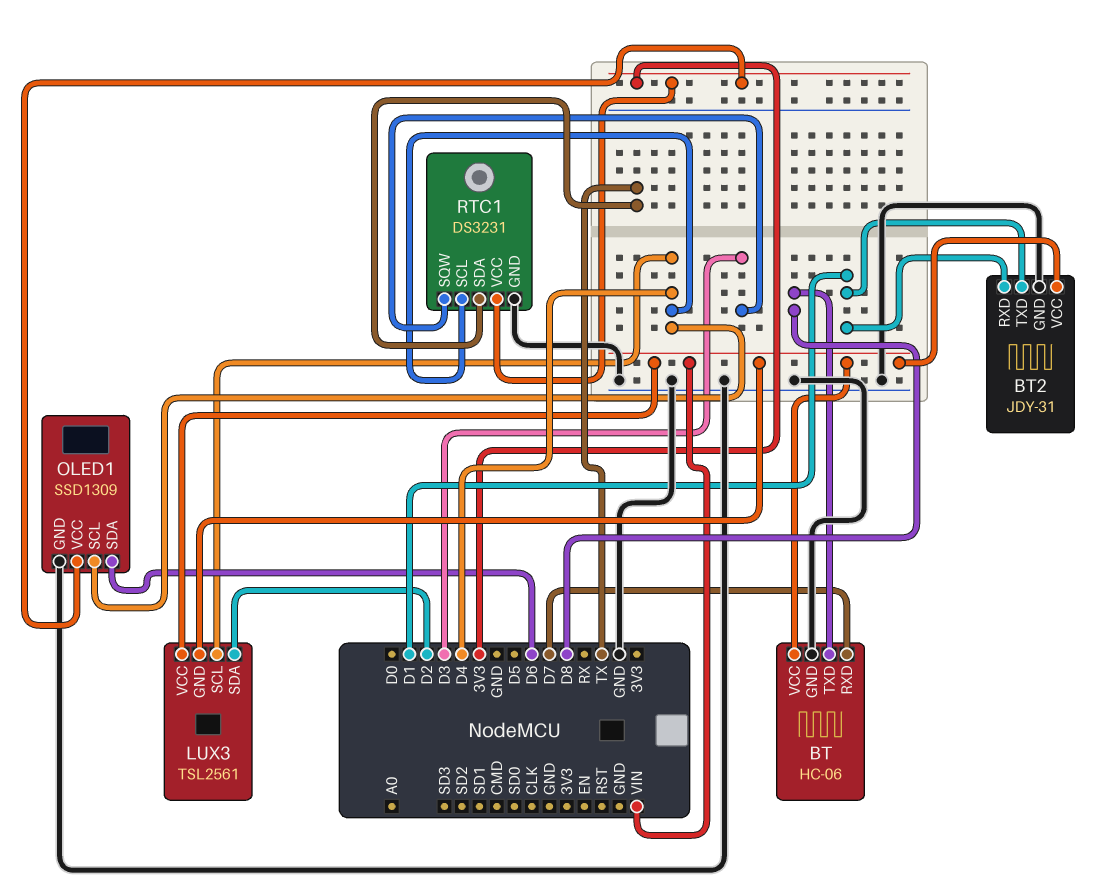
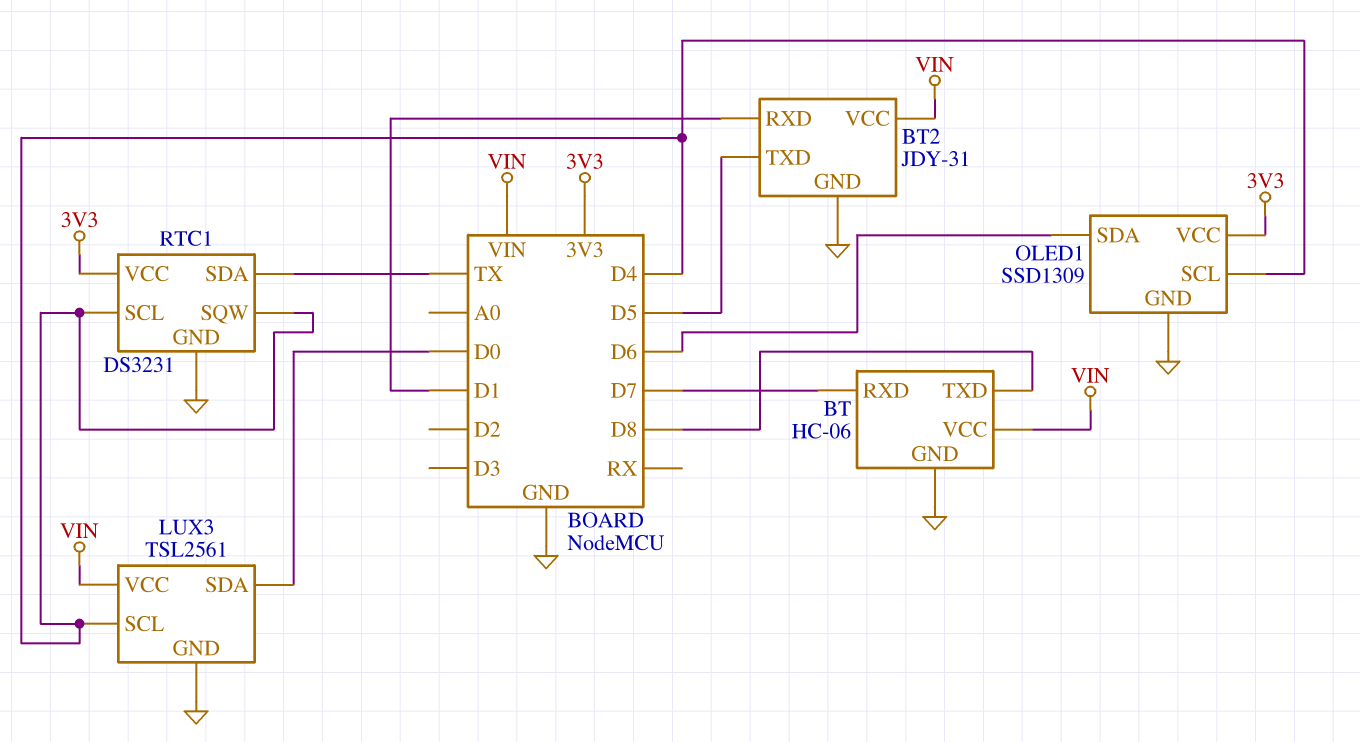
BT2 pin TXD: D1 -> D5
LUX3 pin GND: VIN -> GND
LUX3 pin SDA: D2 -> D0
RTC1 pin SQW: D3 -> D4

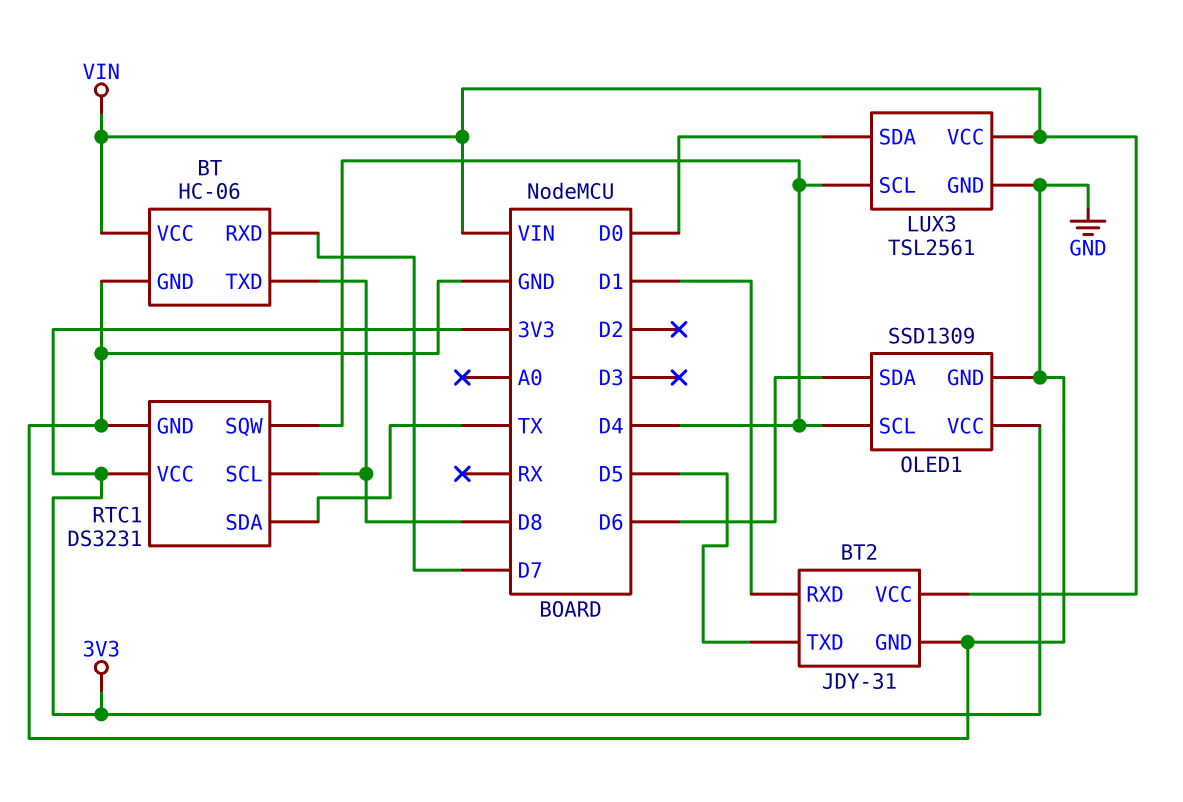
RTC1 pin SCL: D4 -> D8

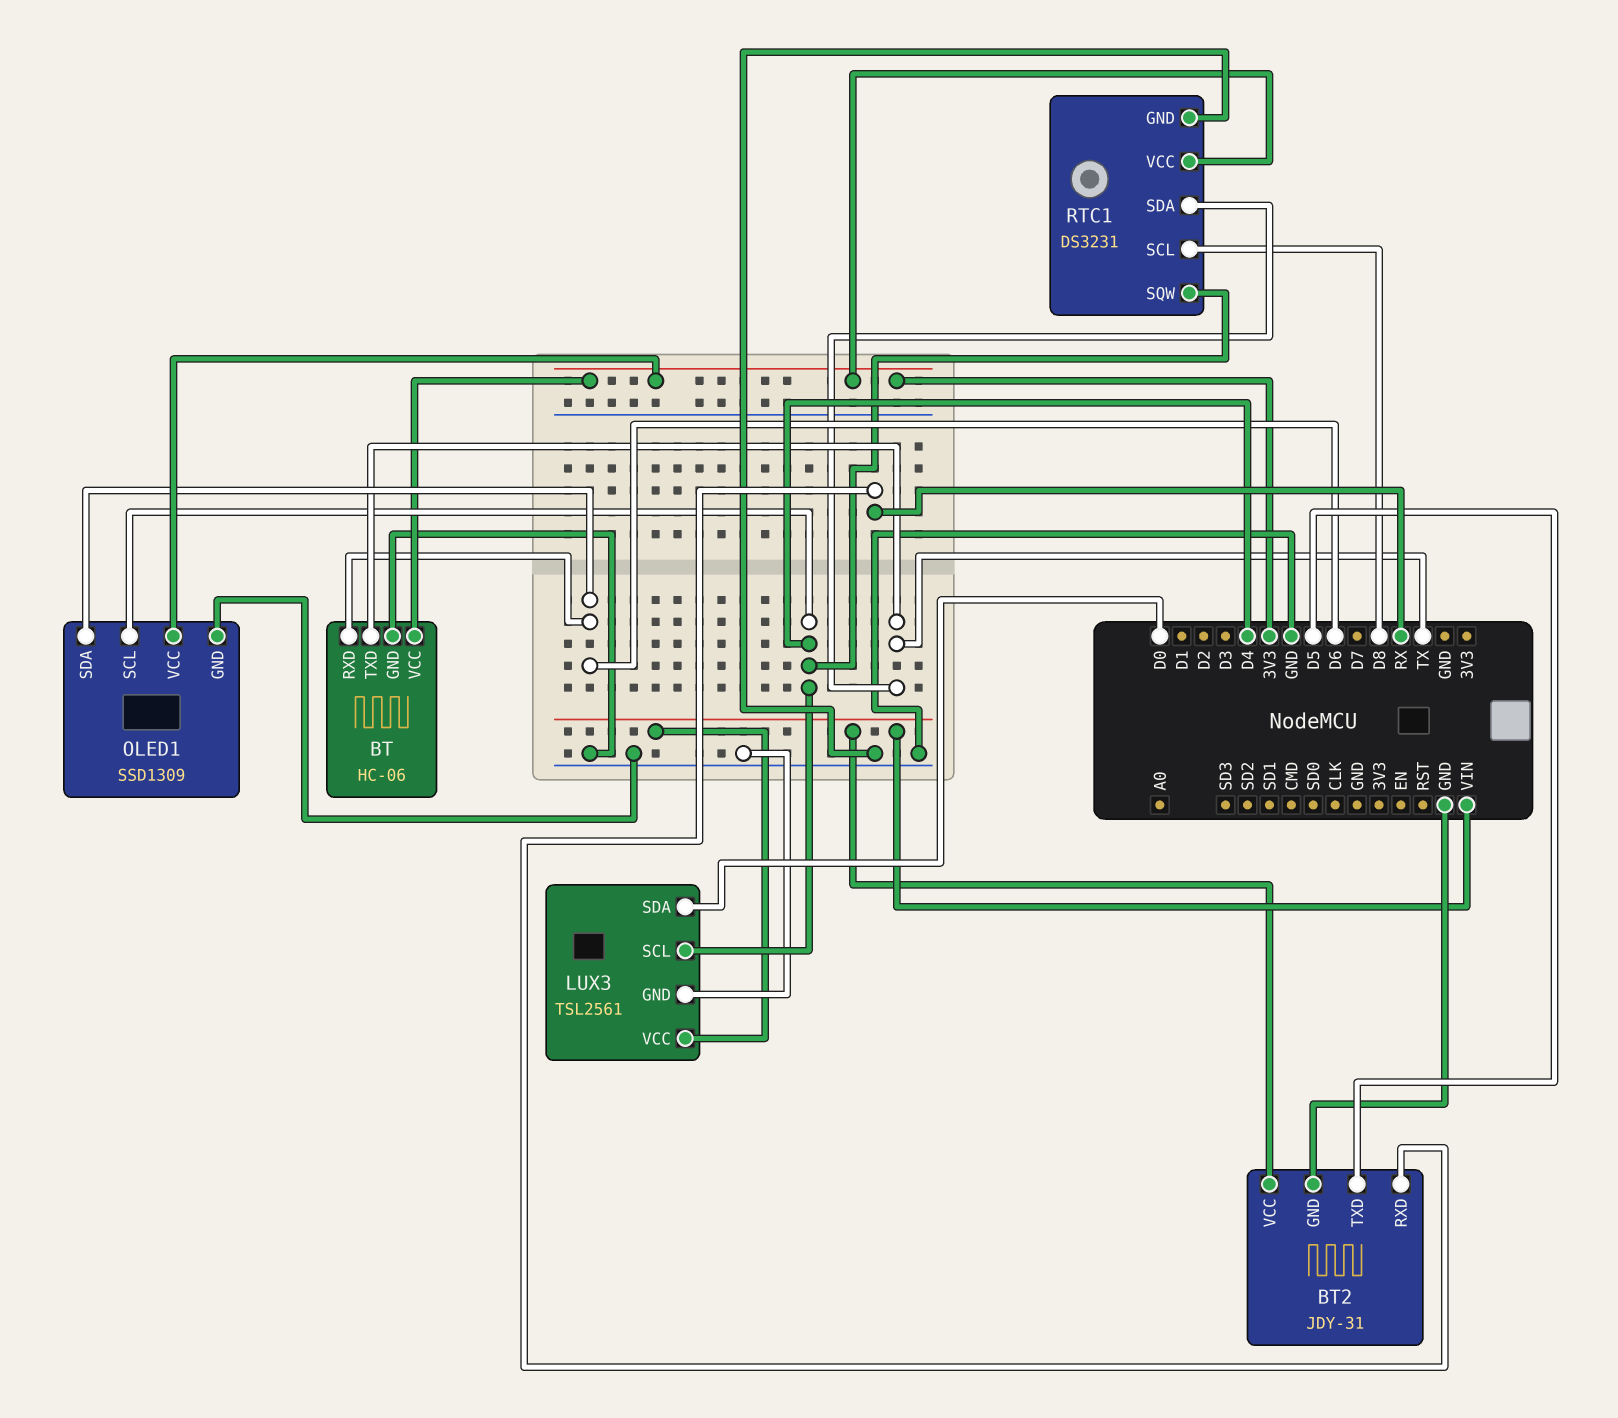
BT pin RXD: D7 -> D6
BT pin TXD: D8 -> TX
BT pin VCC: VIN -> 3V3
BT2 pin RXD: D1 -> RX

